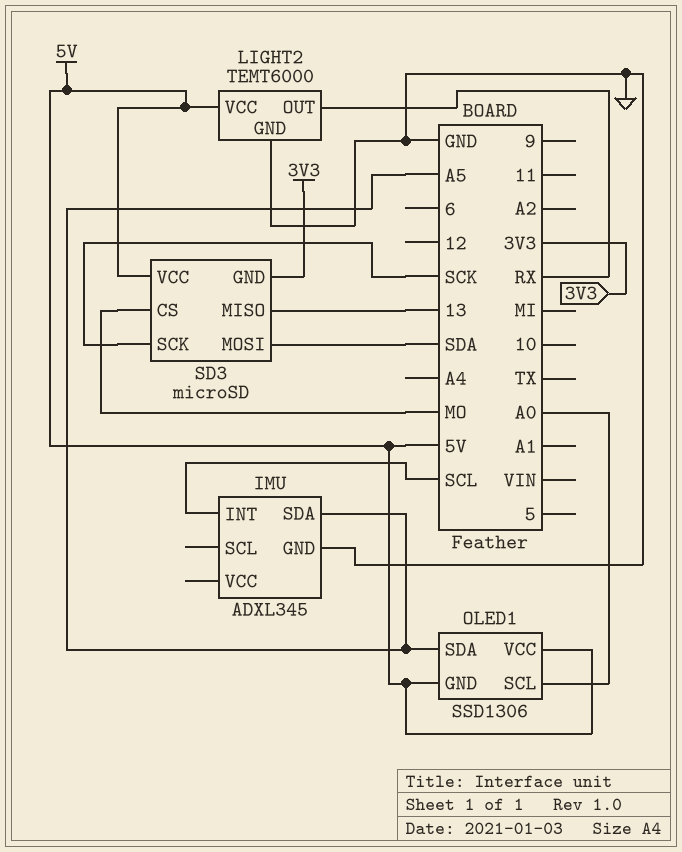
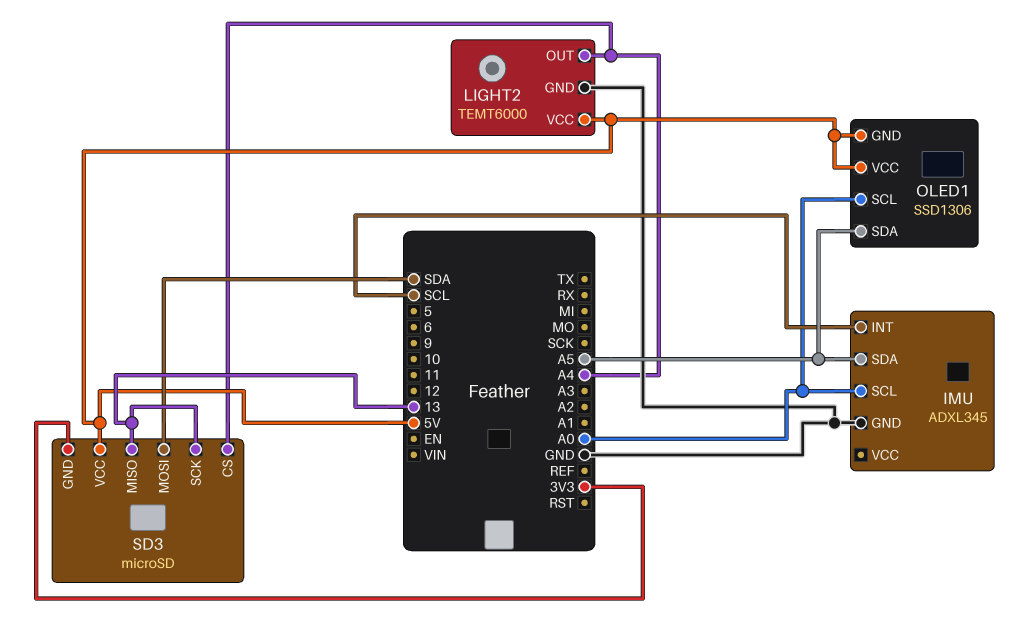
IMU pin SCL: none -> A0
LIGHT2 pin OUT: RX -> A4
SD3 pin CS: MO -> A4
SD3 pin SCK: SCK -> 13

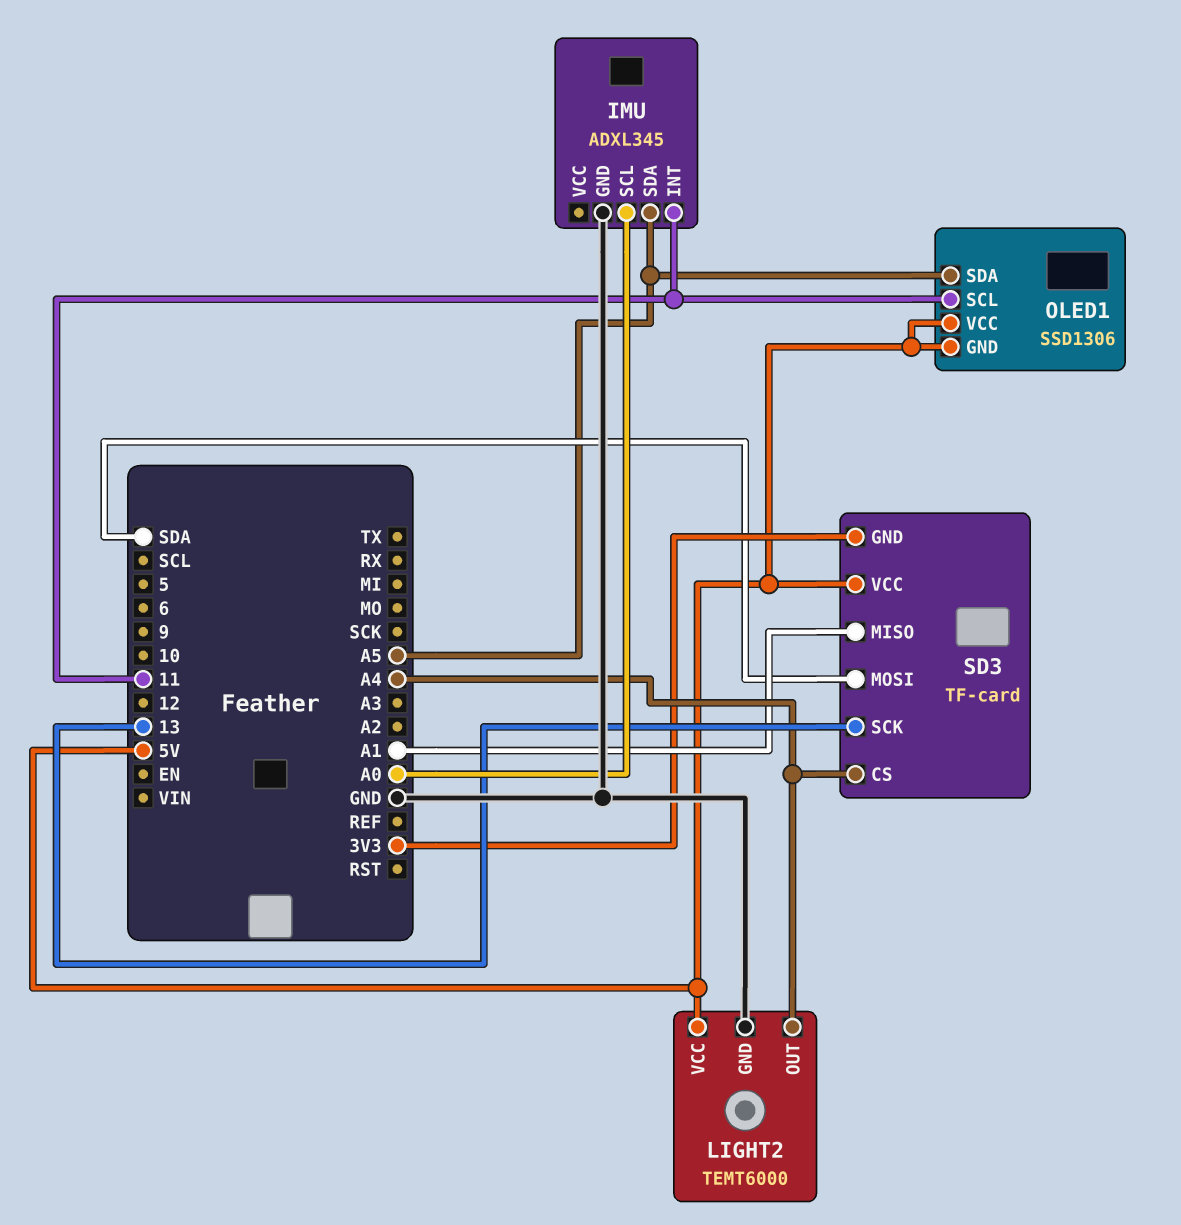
IMU pin INT: SCL -> 11
OLED1 pin SCL: A0 -> 11
SD3: microSD -> TF-card
SD3 pin MISO: 13 -> A1

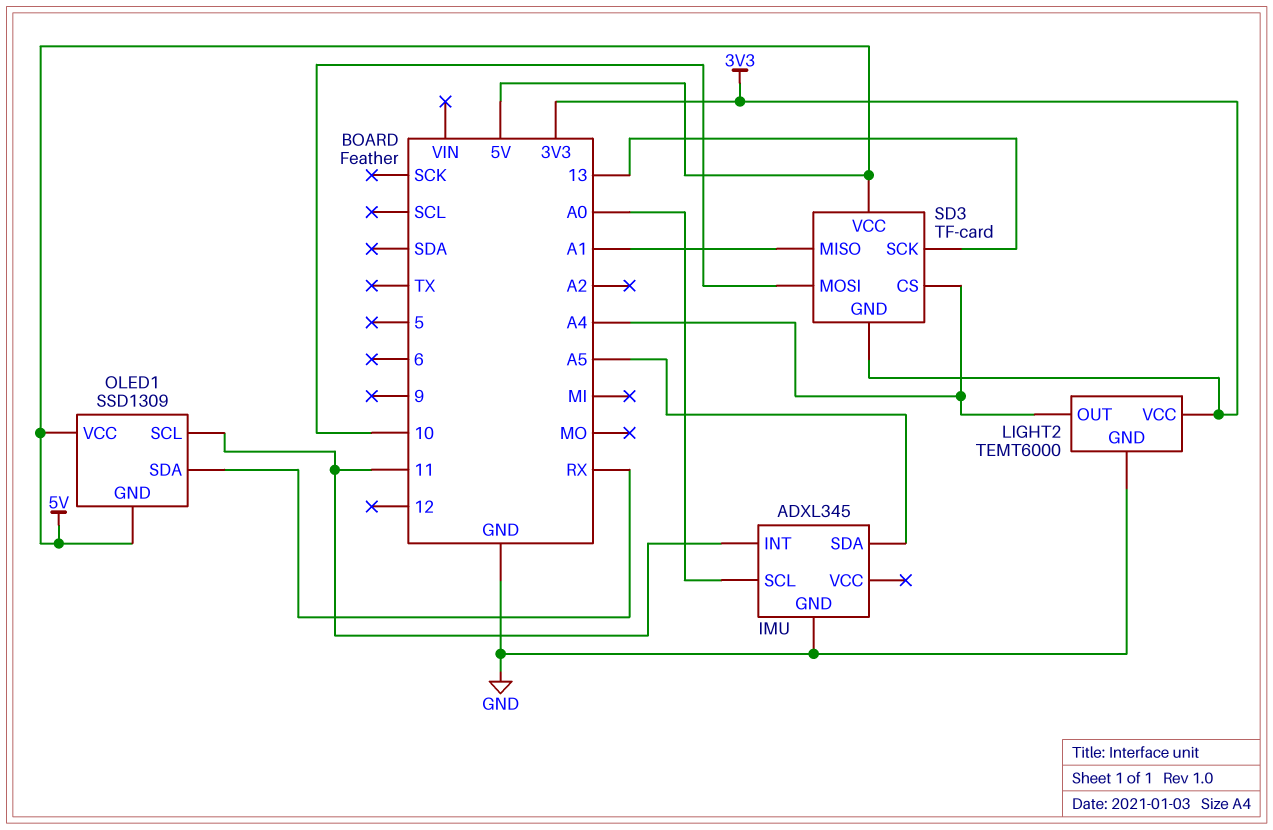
LIGHT2 pin VCC: 5V -> 3V3
OLED1: SSD1306 -> SSD1309
OLED1 pin SDA: A5 -> RX
SD3 pin MOSI: SDA -> 10

